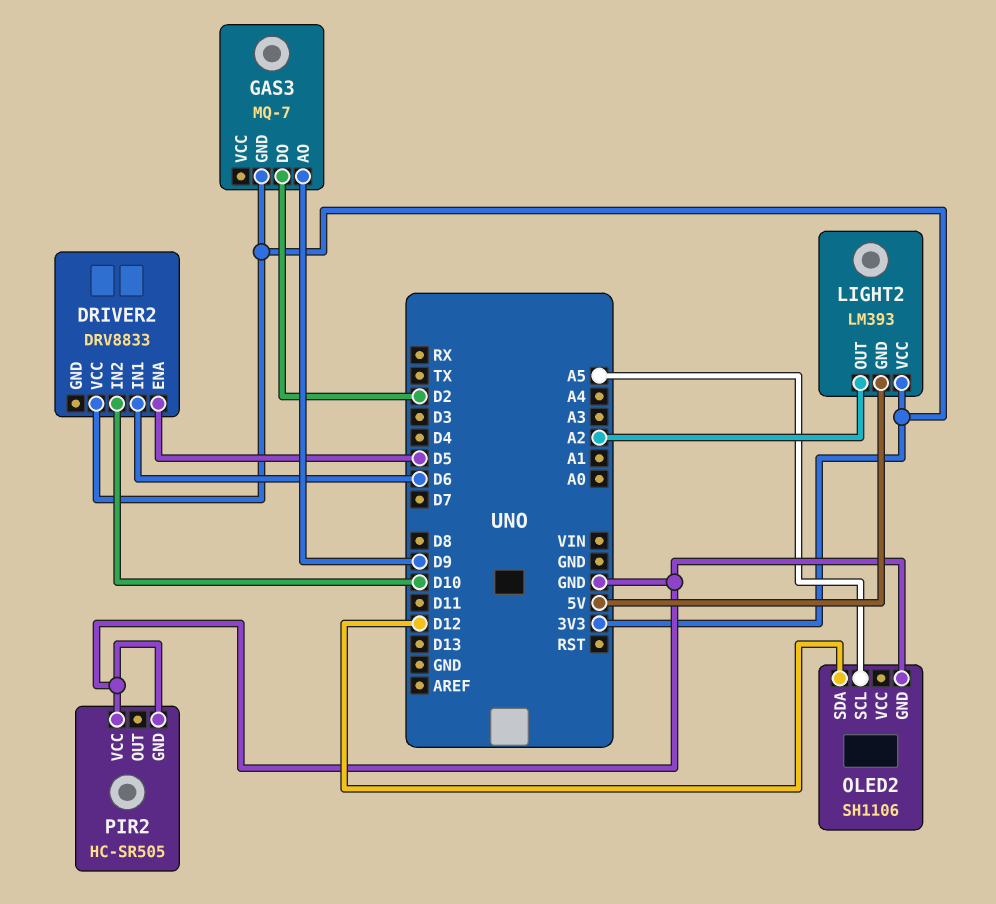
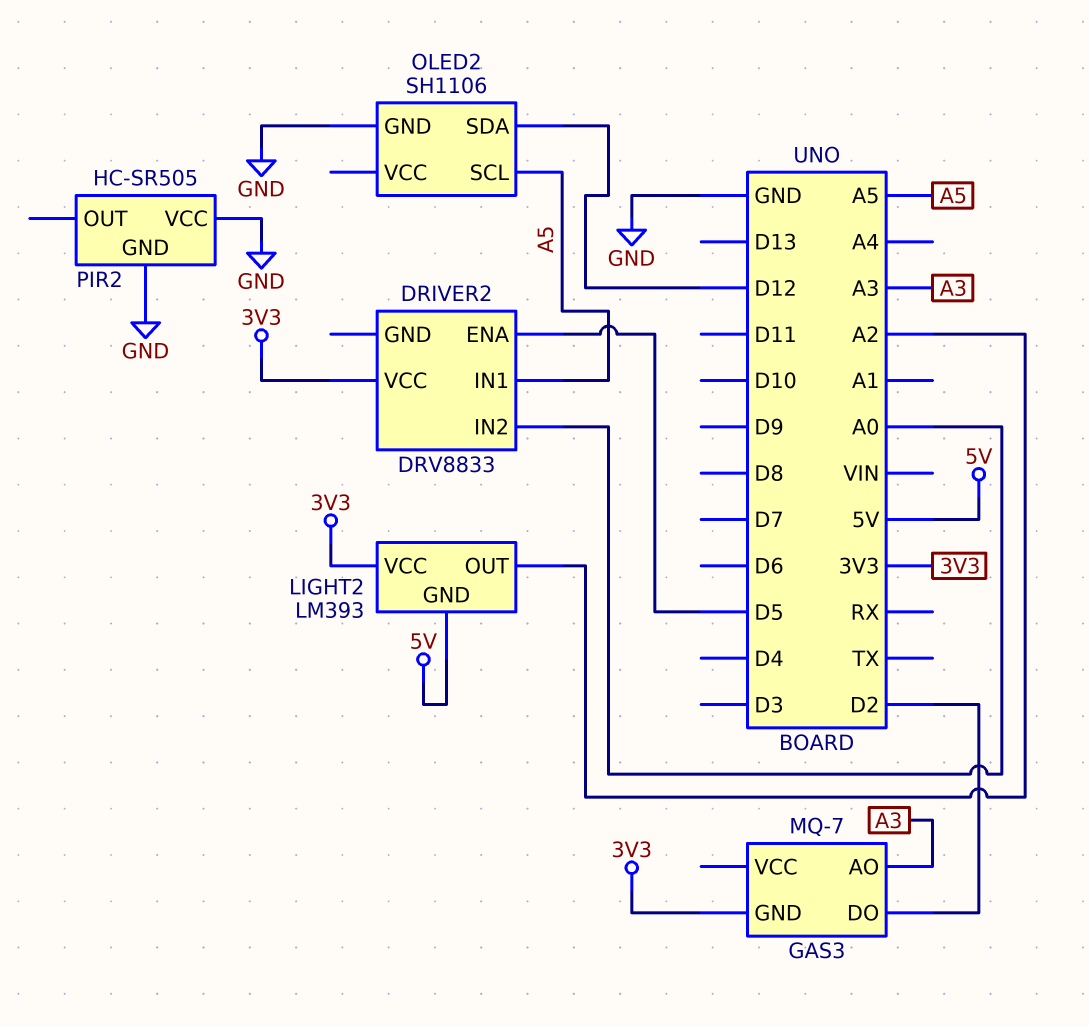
DRIVER2 pin IN1: D6 -> A5
DRIVER2 pin IN2: D10 -> A0
GAS3 pin AO: D9 -> A3

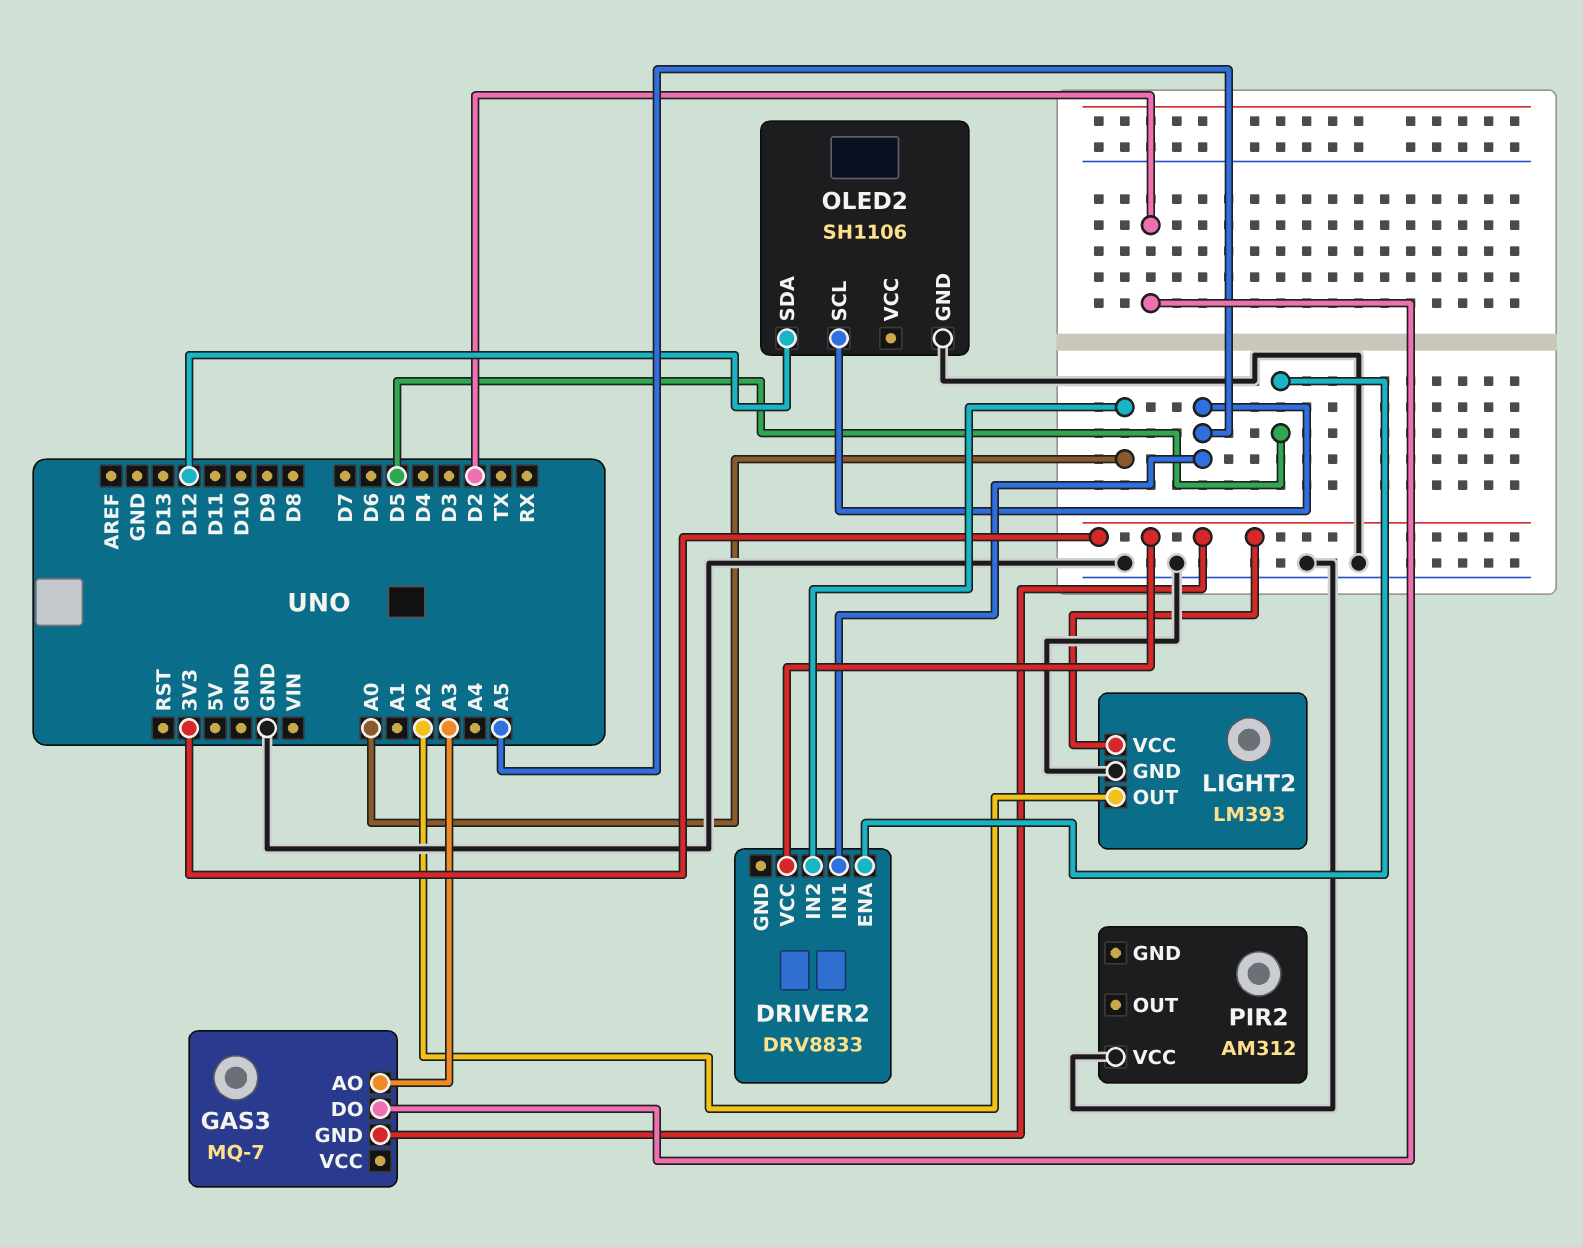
LIGHT2 pin GND: 5V -> GND
PIR2: HC-SR505 -> AM312
PIR2 pin GND: GND -> none

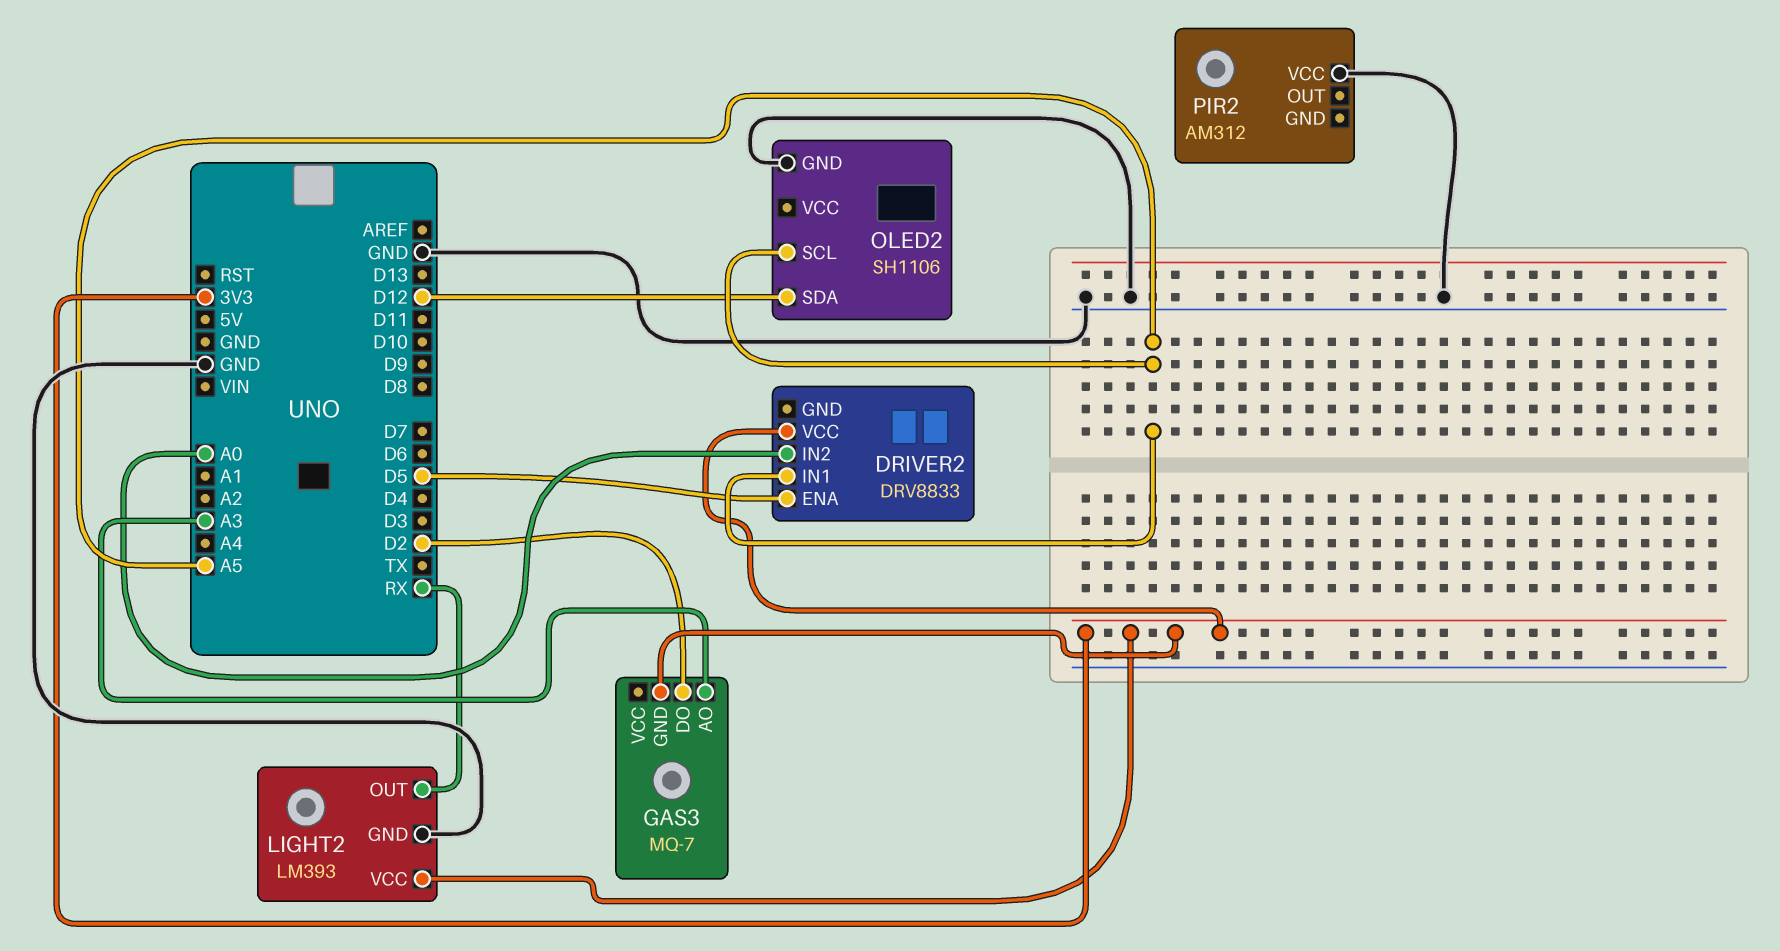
LIGHT2 pin OUT: A2 -> RX

